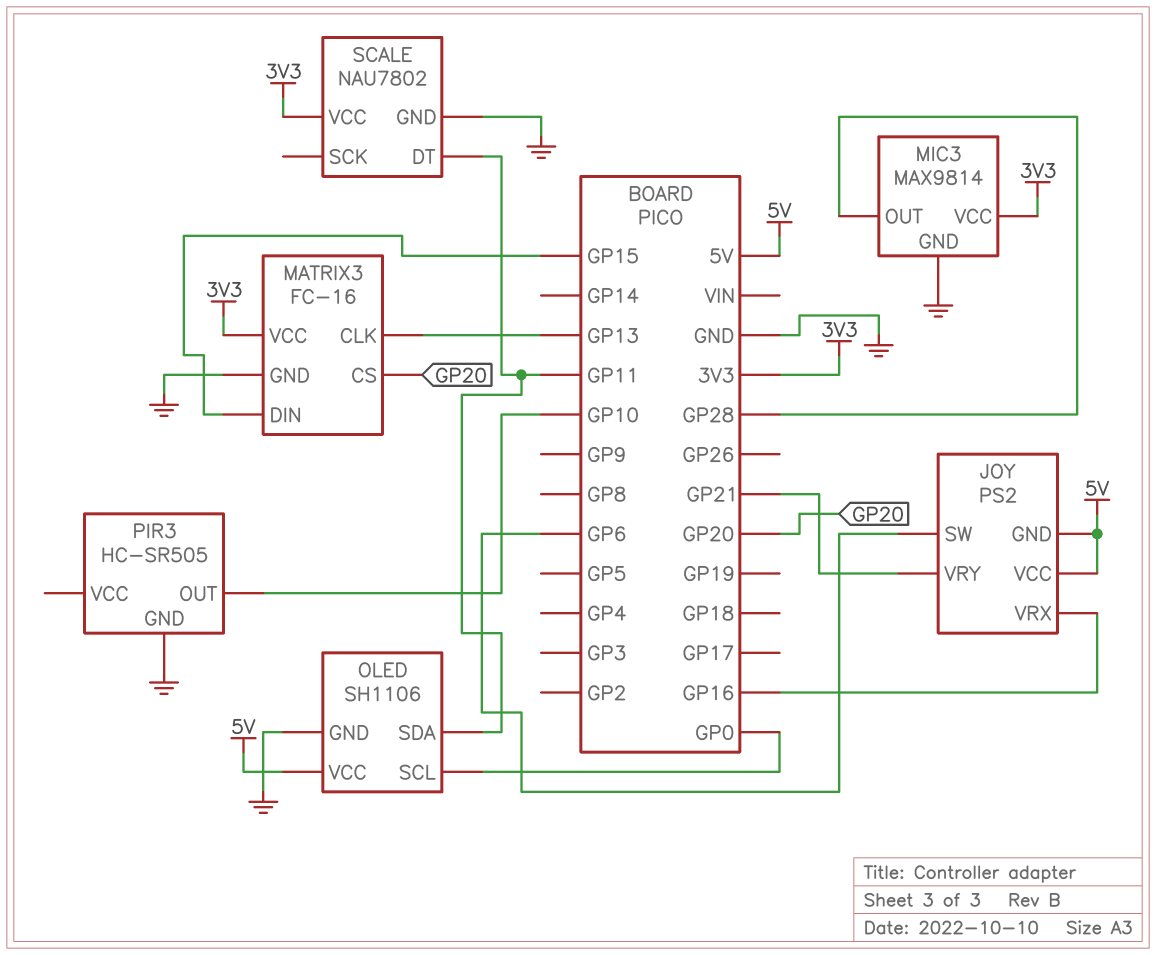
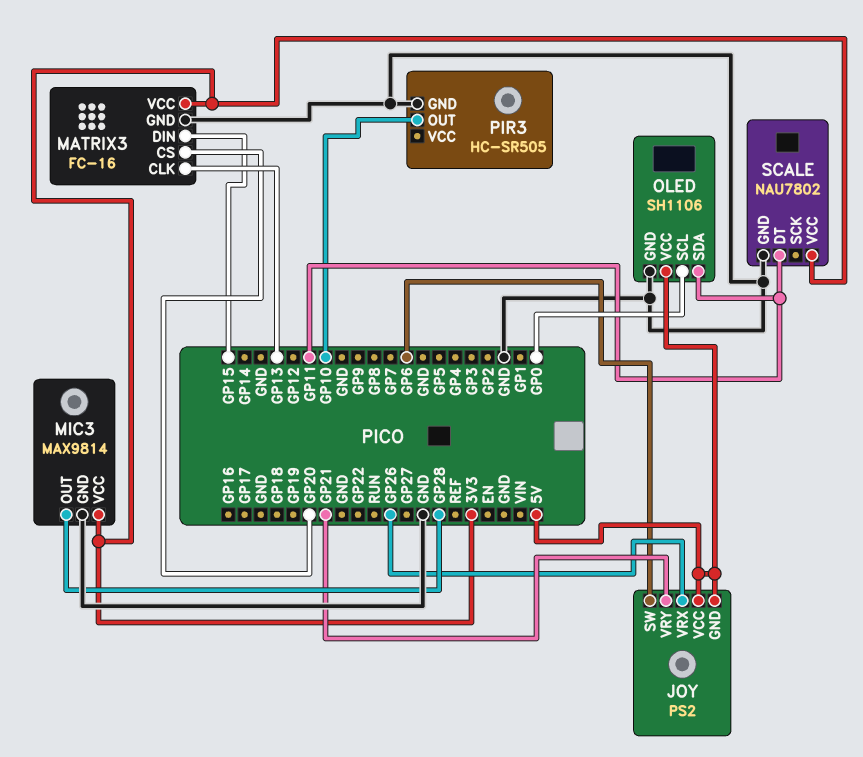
JOY pin VRX: GP16 -> GP26

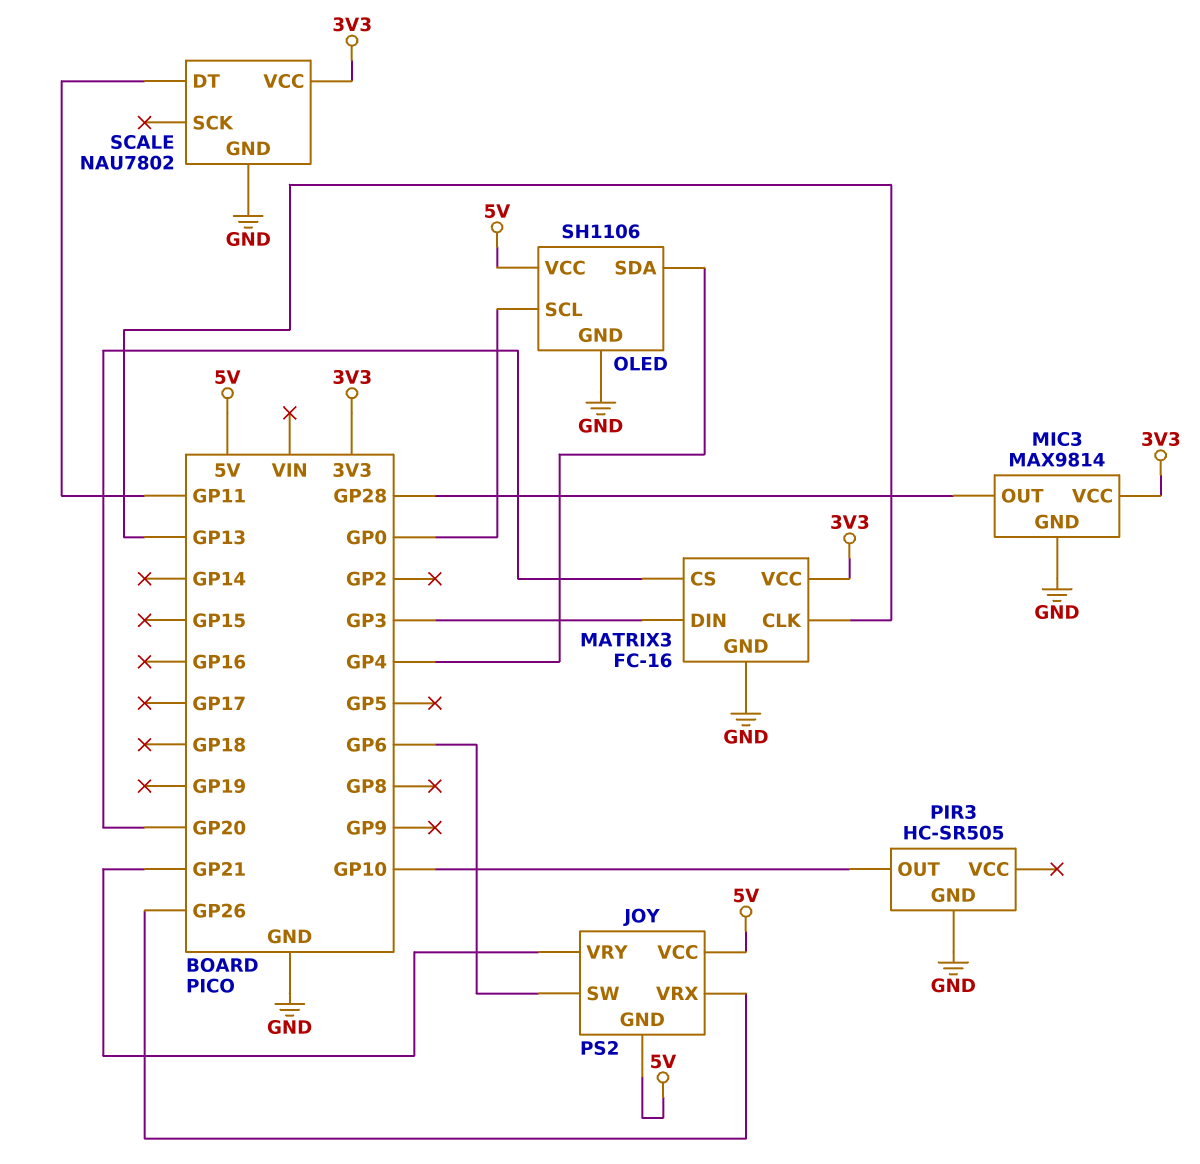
MATRIX3 pin DIN: GP15 -> GP3
OLED pin SDA: GP11 -> GP4

